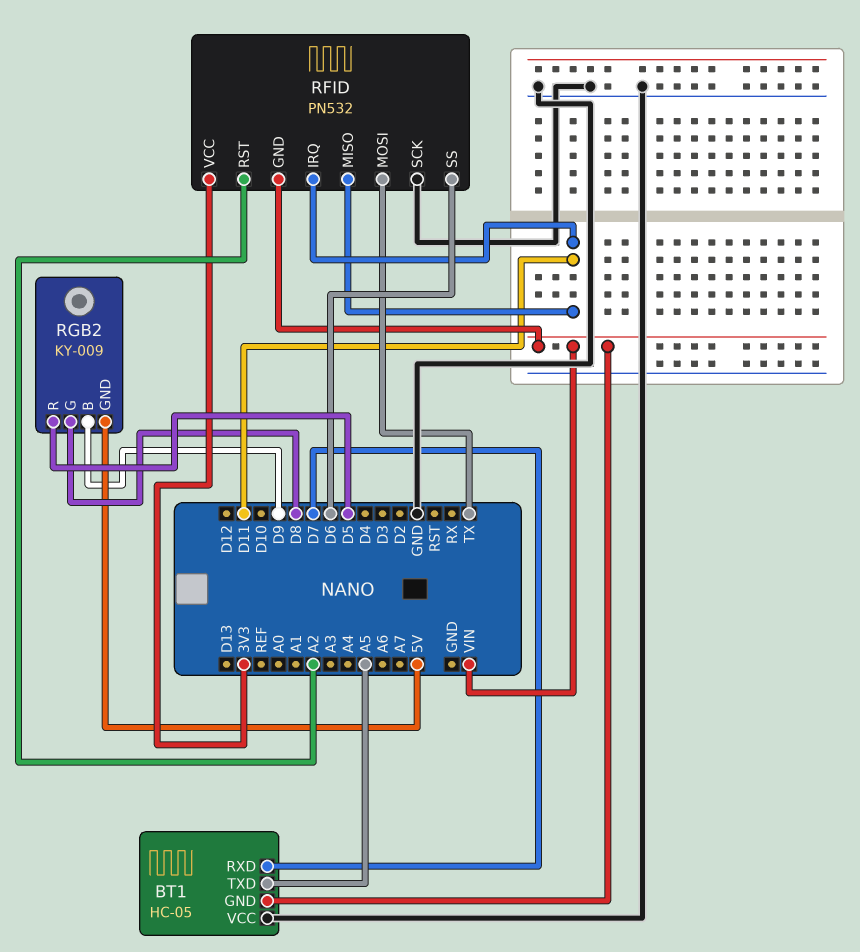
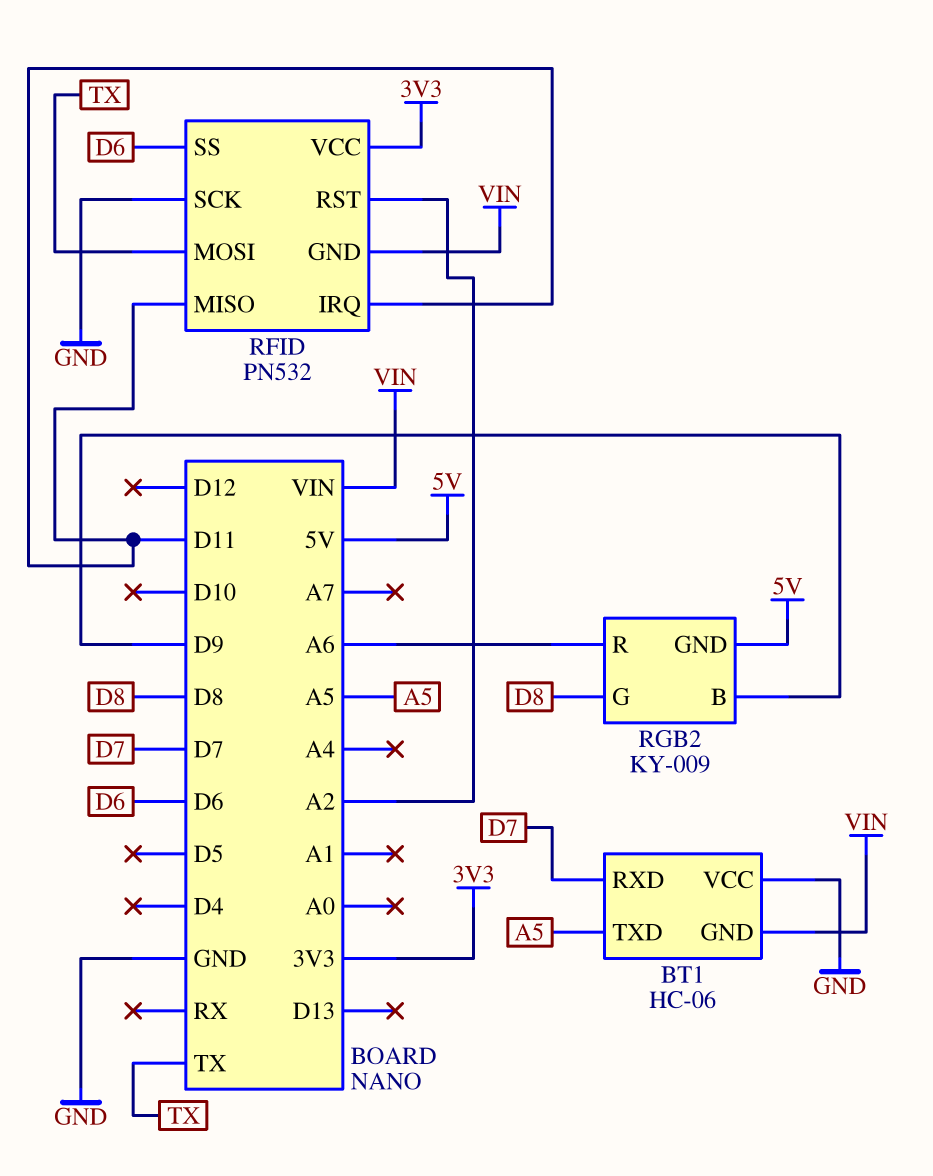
BT1: HC-05 -> HC-06
RGB2 pin R: D5 -> A6

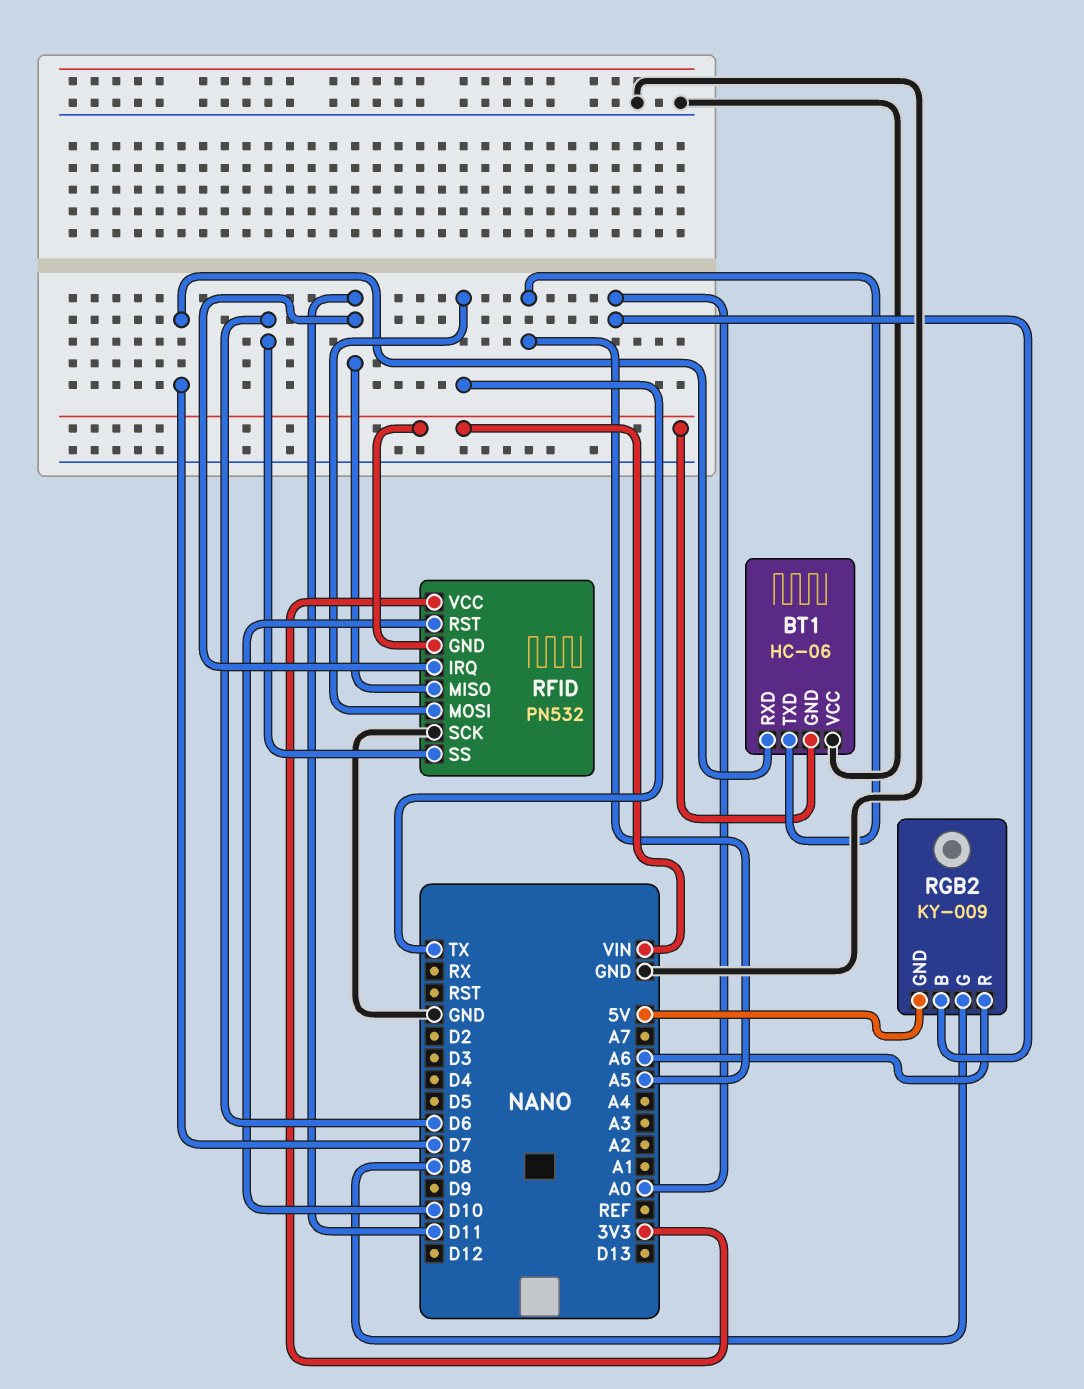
RFID pin RST: A2 -> D10
RGB2 pin B: D9 -> A0

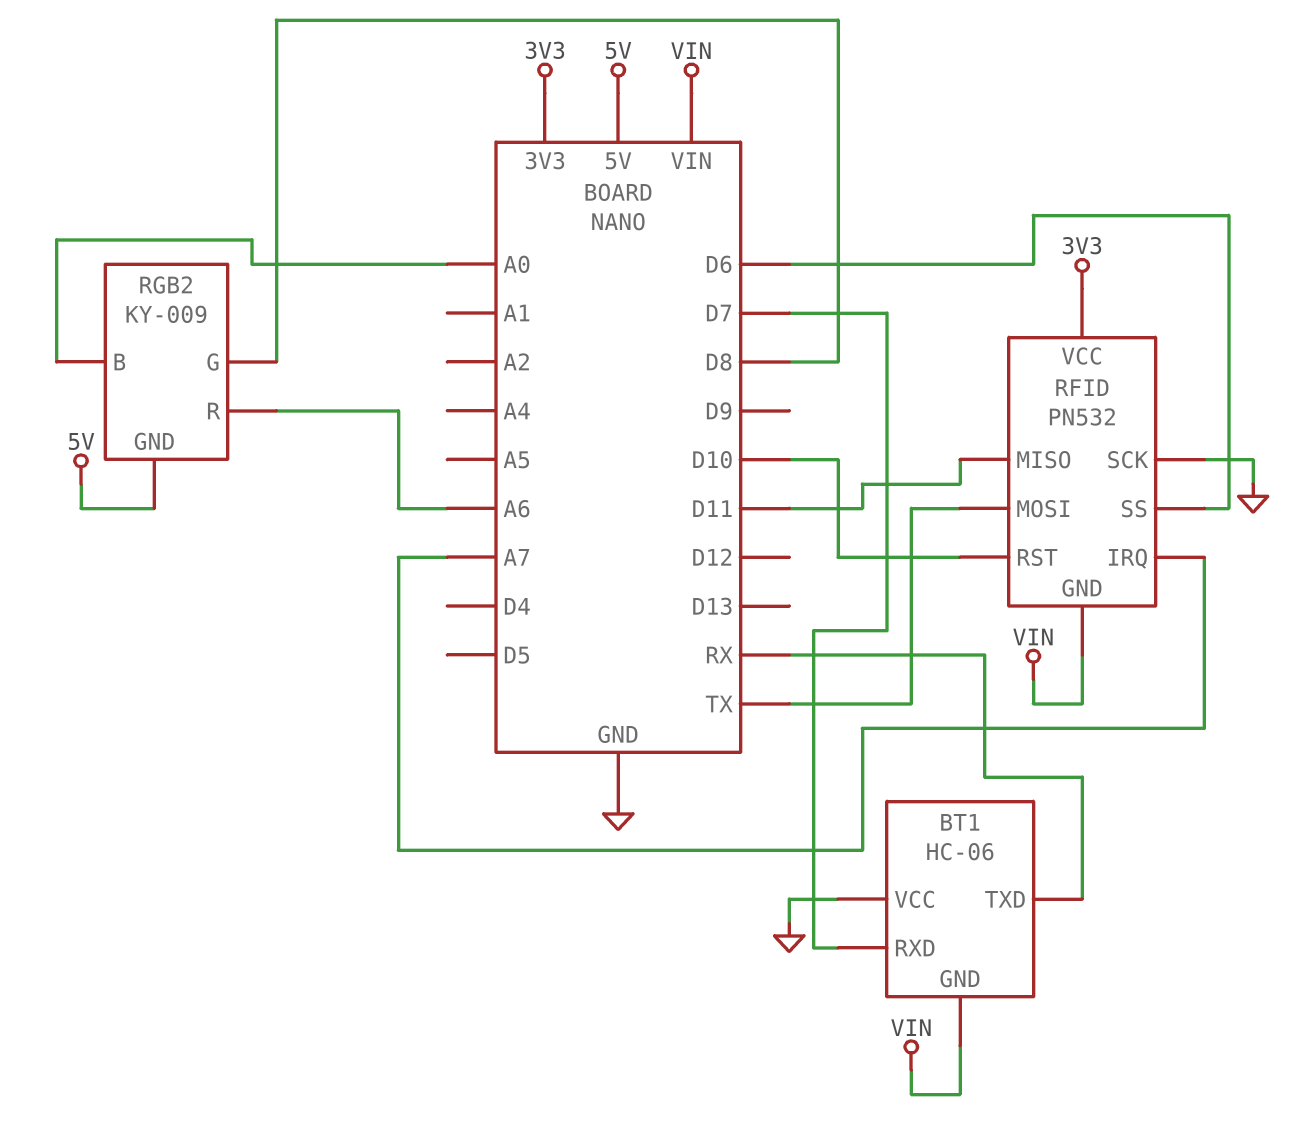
BT1 pin TXD: A5 -> RX
RFID pin IRQ: D11 -> A7

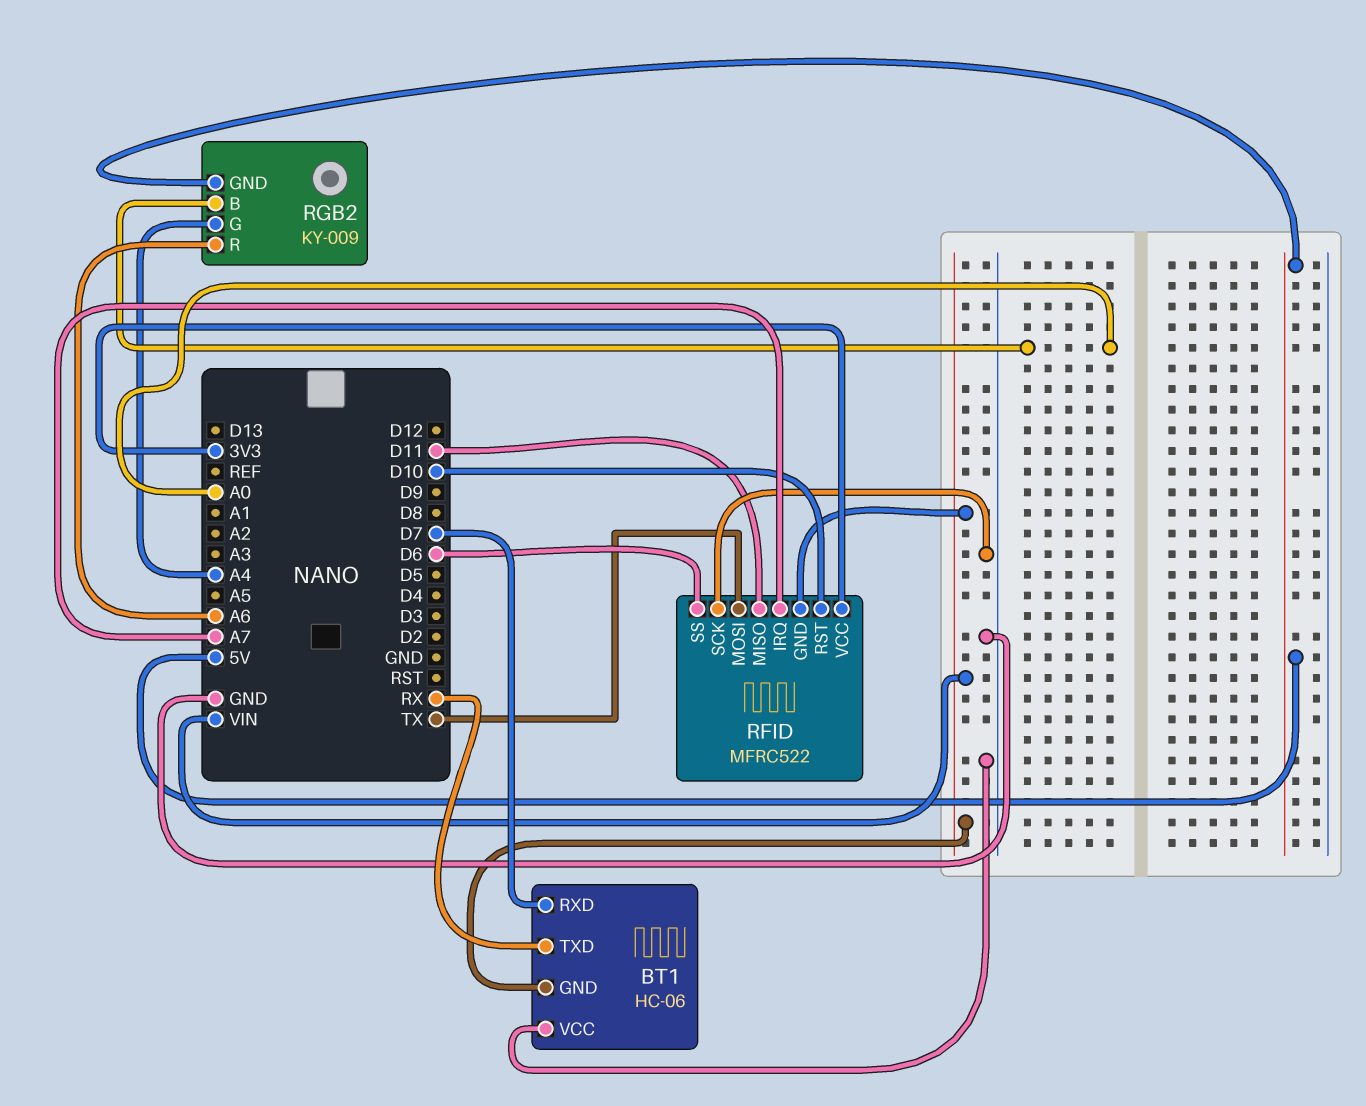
RFID: PN532 -> MFRC522
RGB2 pin G: D8 -> A4

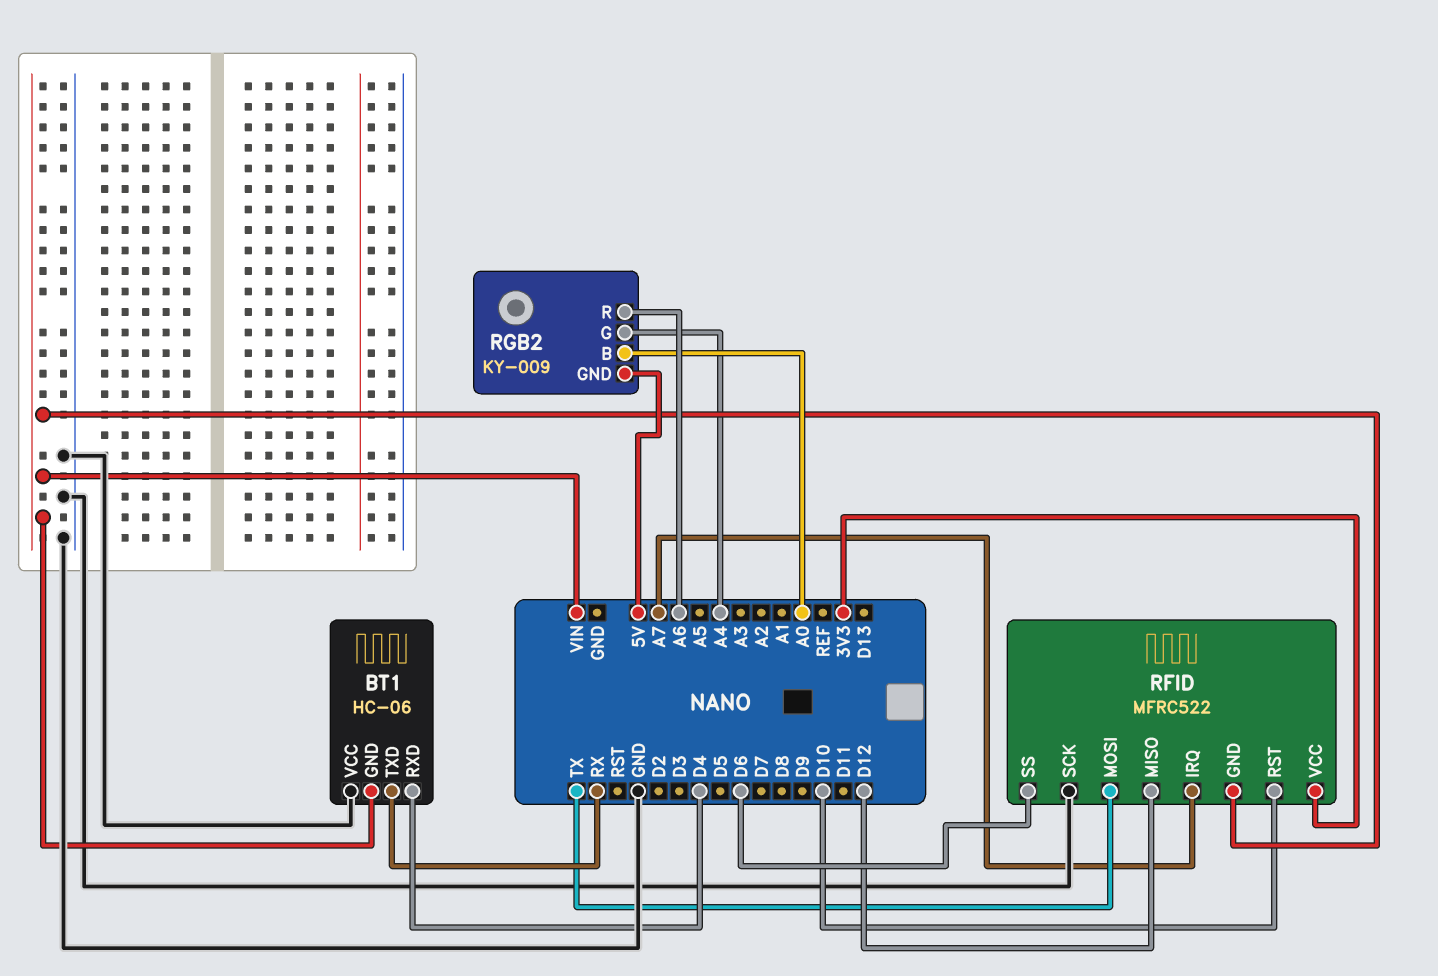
BT1 pin RXD: D7 -> D4
RFID pin MISO: D11 -> D12

